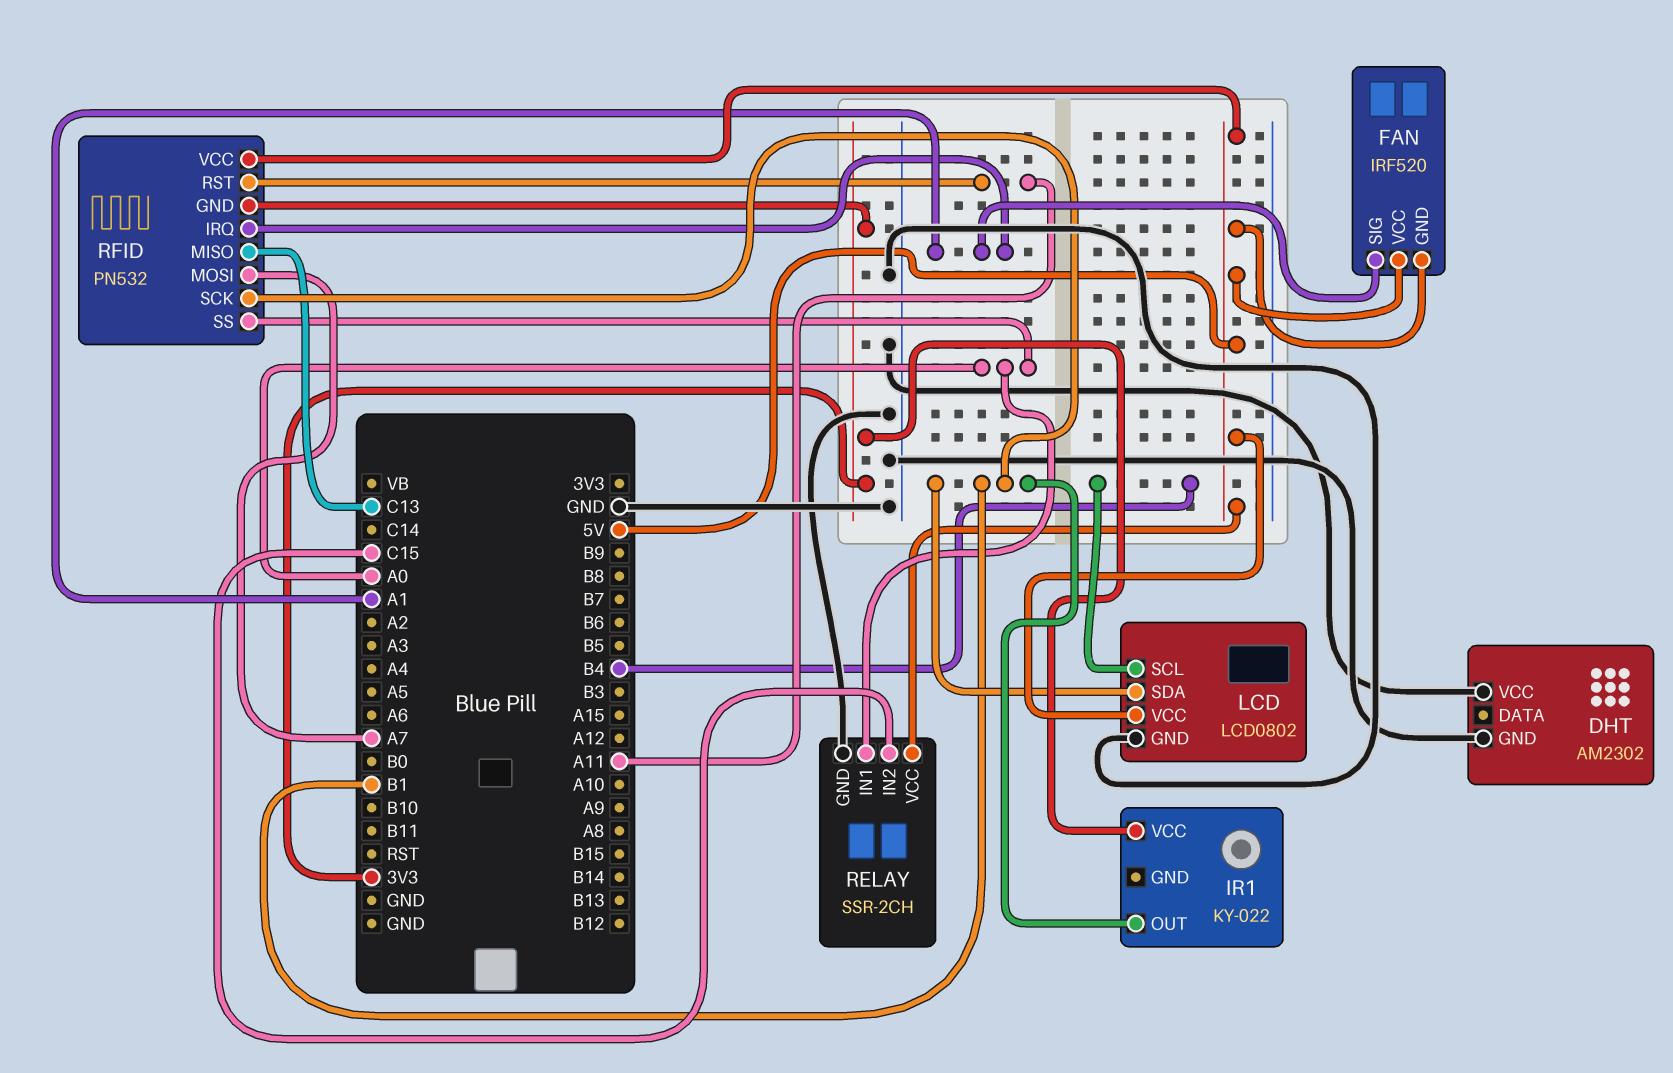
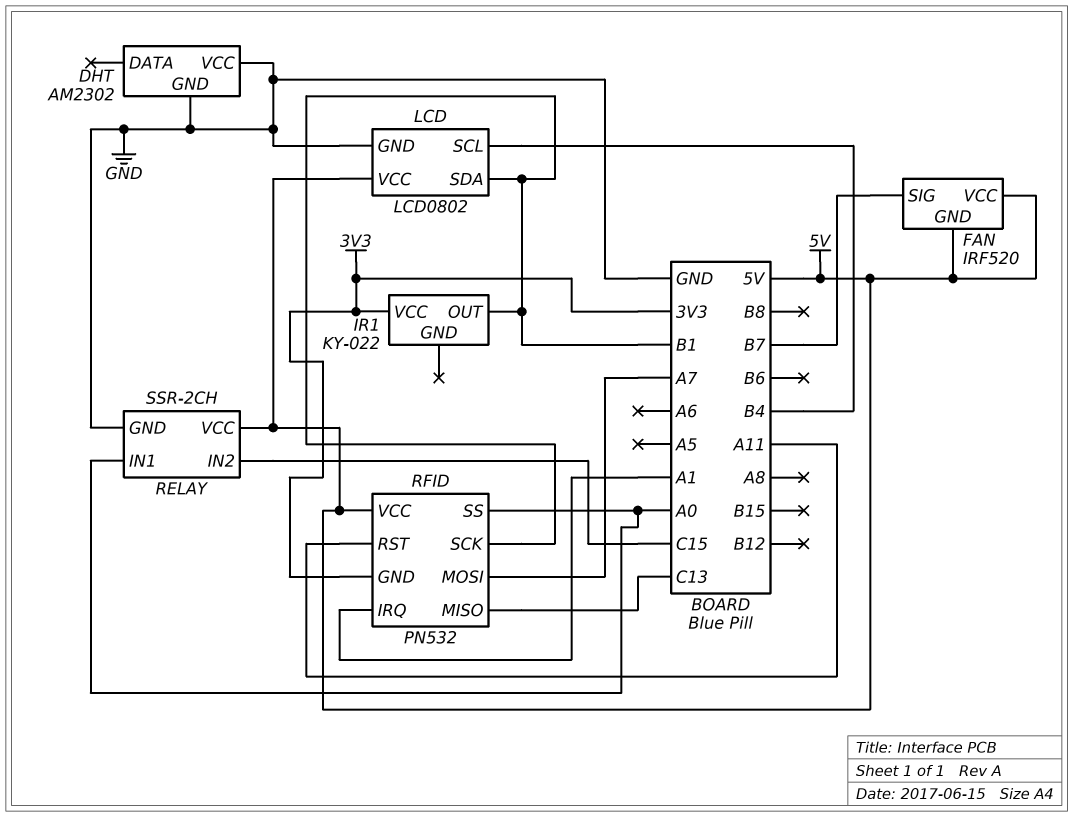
FAN pin SIG: A1 -> B7

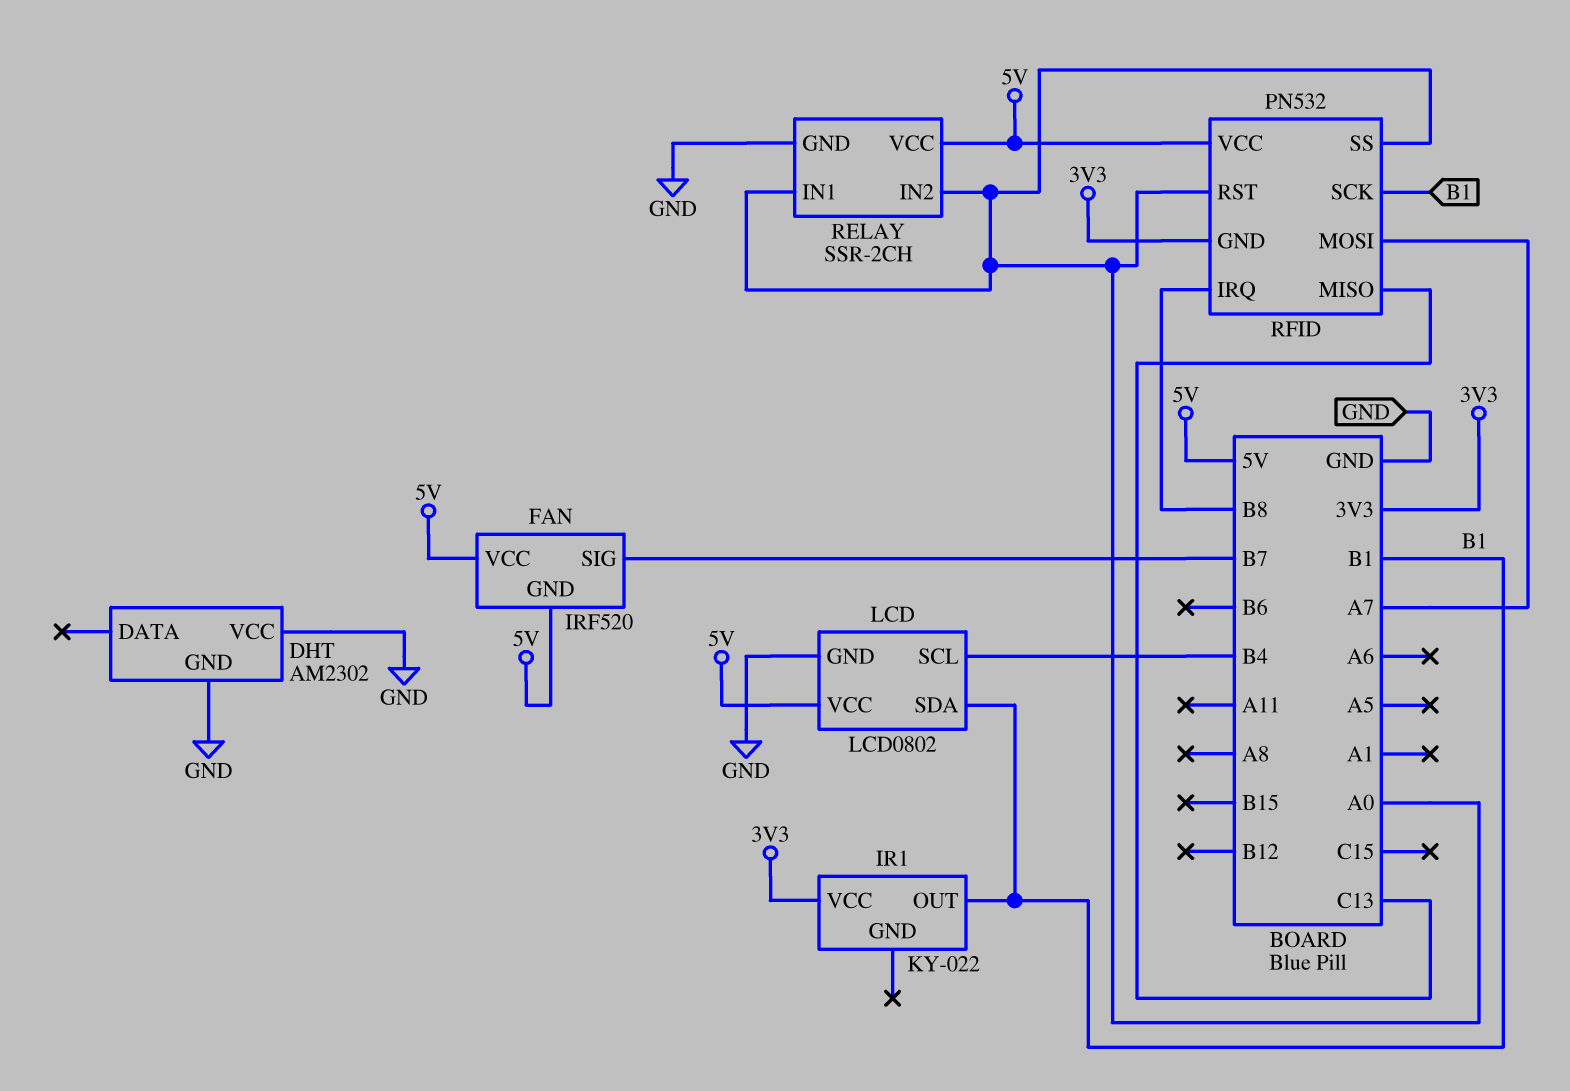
RELAY pin IN2: C15 -> A0
RFID pin IRQ: A1 -> B8
RFID pin RST: A11 -> A0

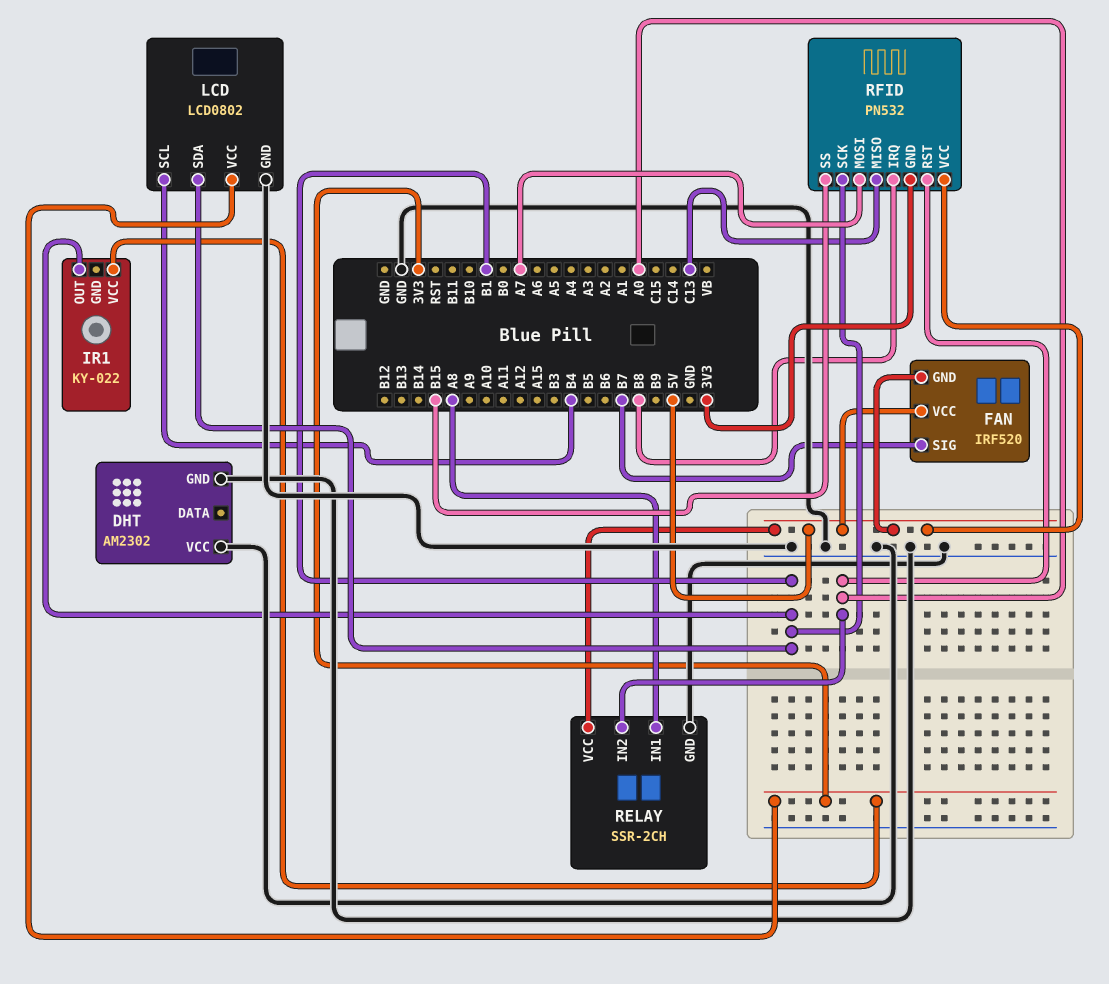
LCD pin VCC: 5V -> 3V3
RELAY pin IN1: A0 -> A8
RFID pin SS: A0 -> B15

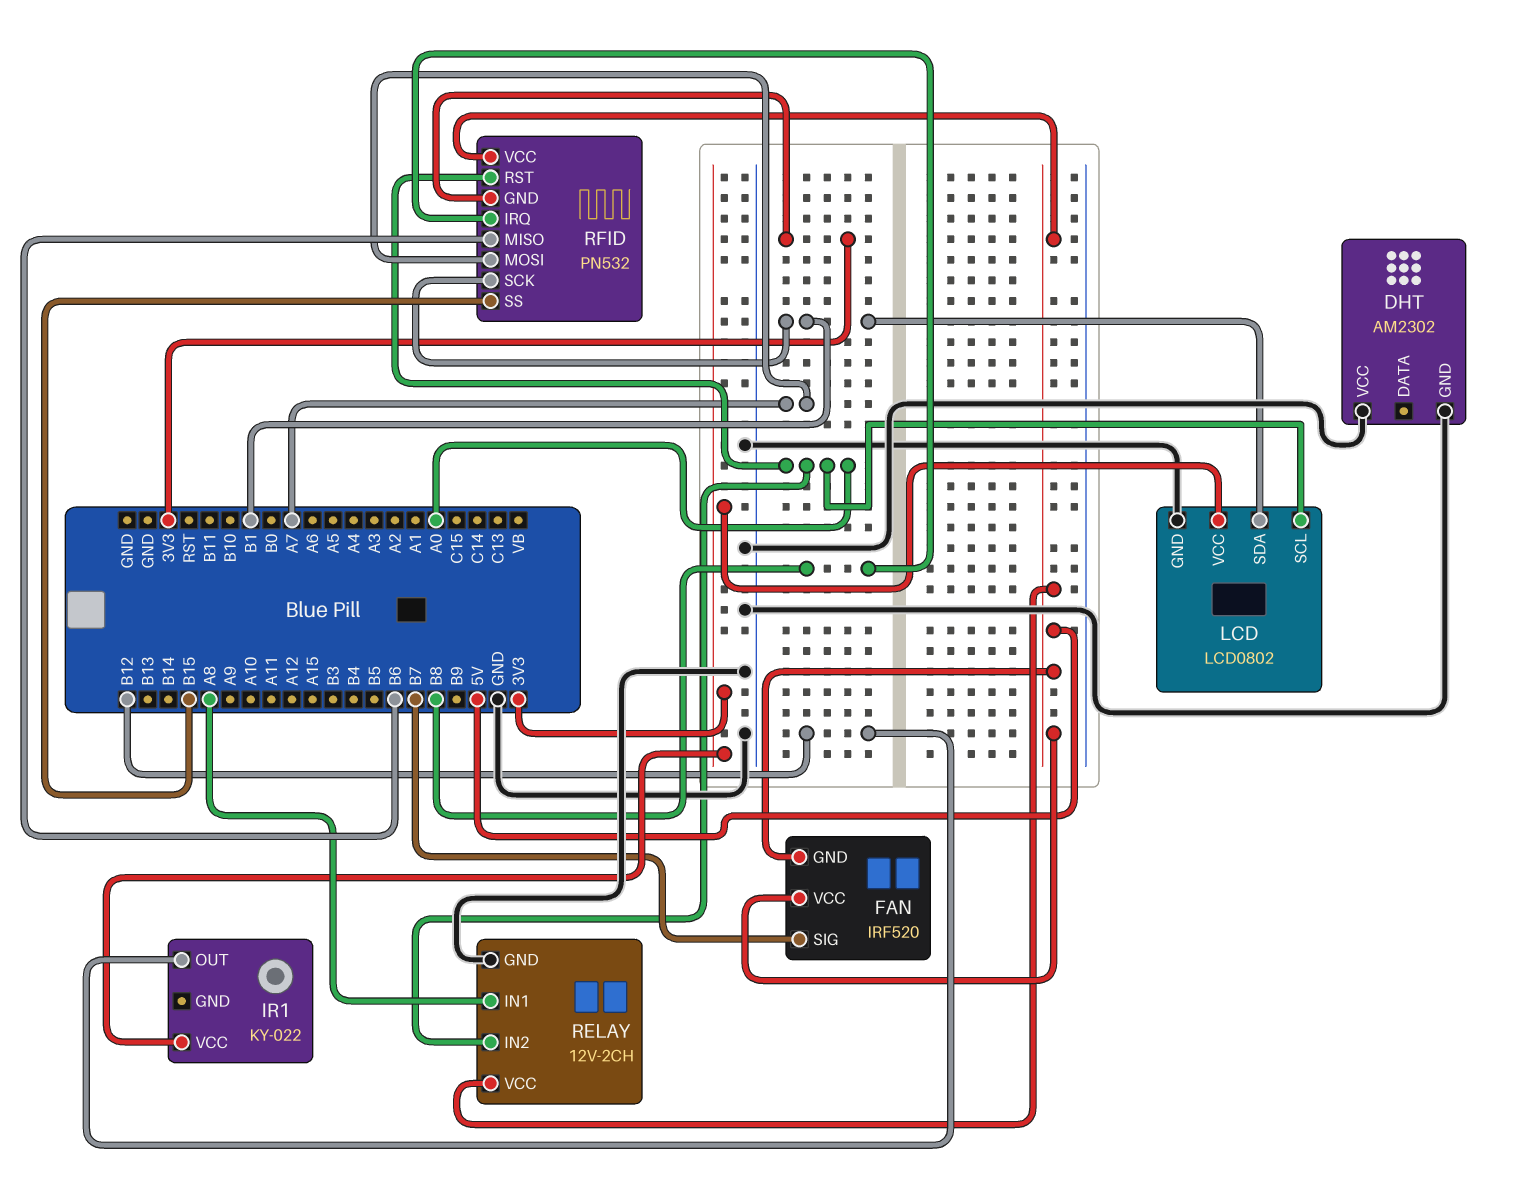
IR1 pin OUT: B1 -> B12
LCD pin SCL: B4 -> A0
RELAY: SSR-2CH -> 12V-2CH
RFID pin MISO: C13 -> B6

